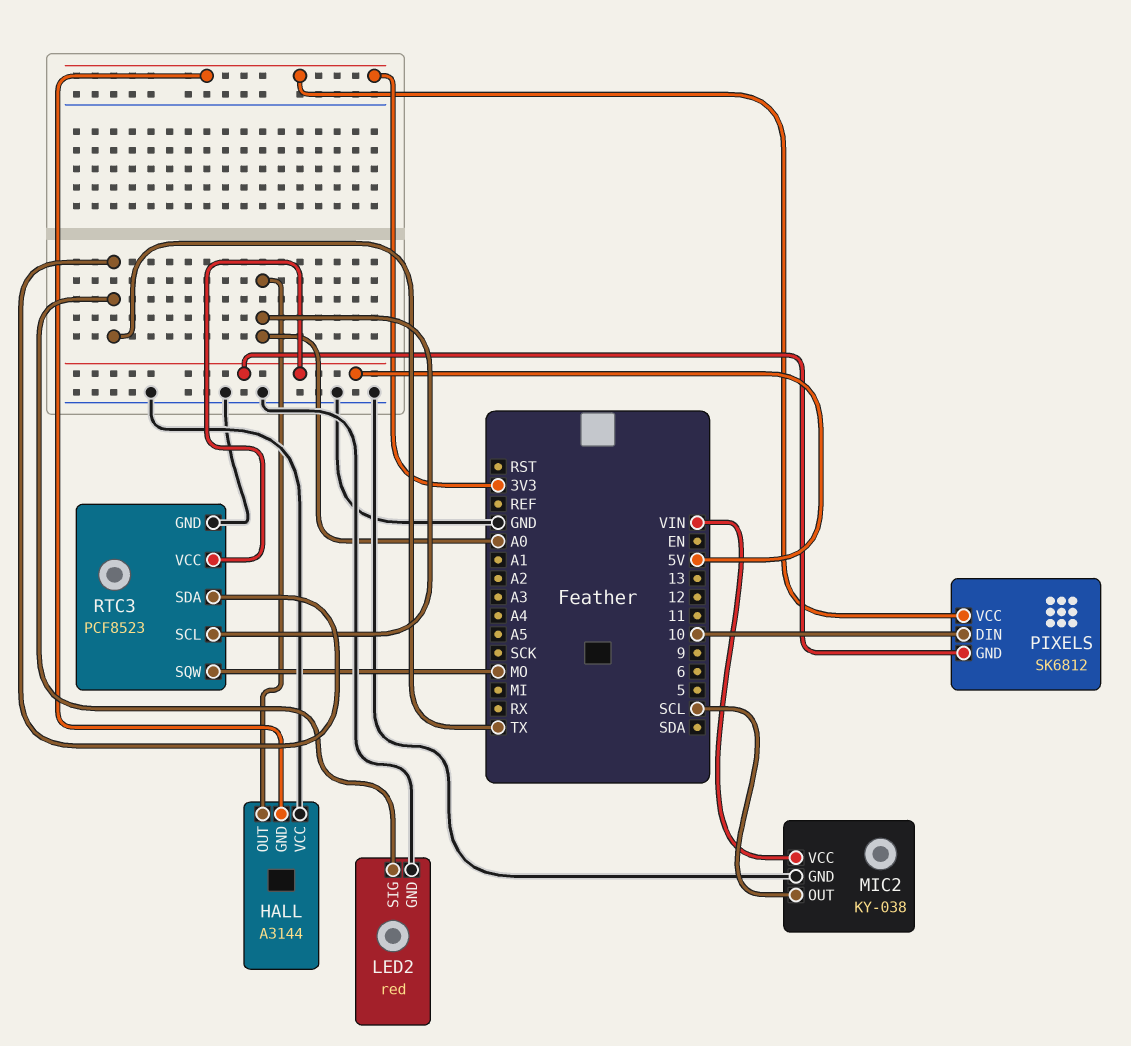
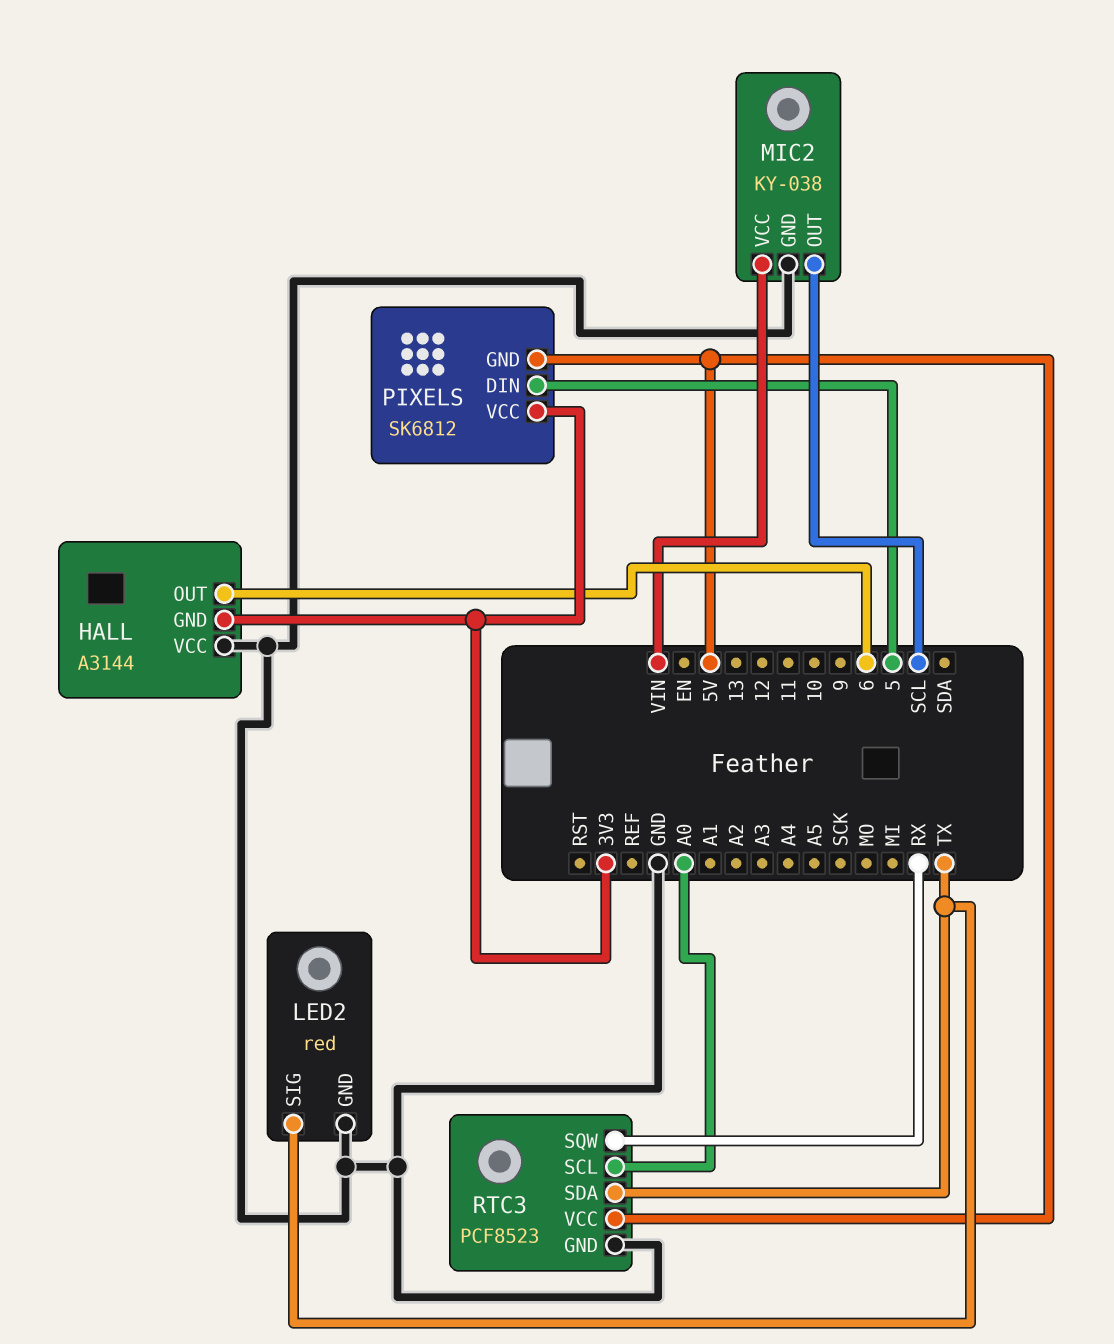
HALL pin OUT: A0 -> 6
PIXELS pin DIN: 10 -> 5
RTC3 pin SQW: MO -> RX

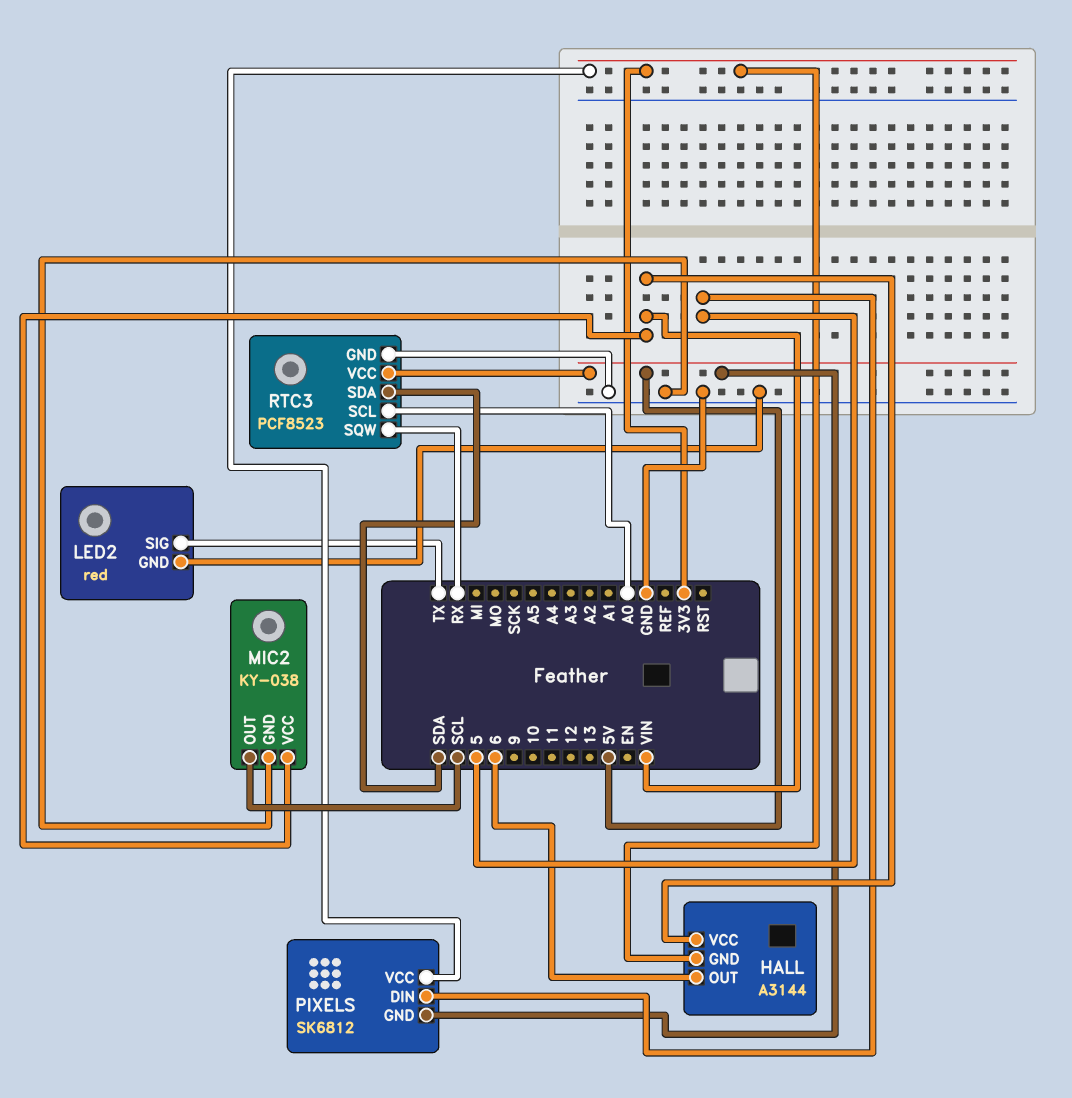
HALL pin VCC: GND -> VIN
RTC3 pin SDA: TX -> SDA

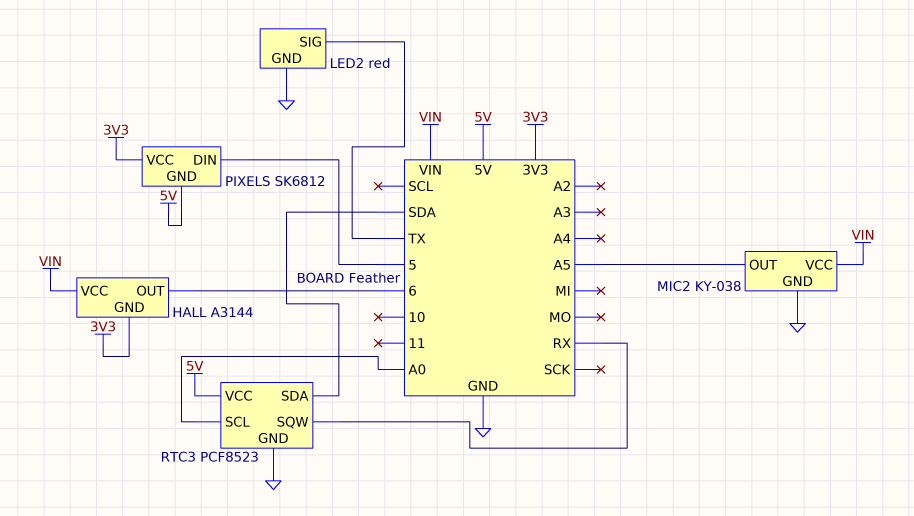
MIC2 pin OUT: SCL -> A5

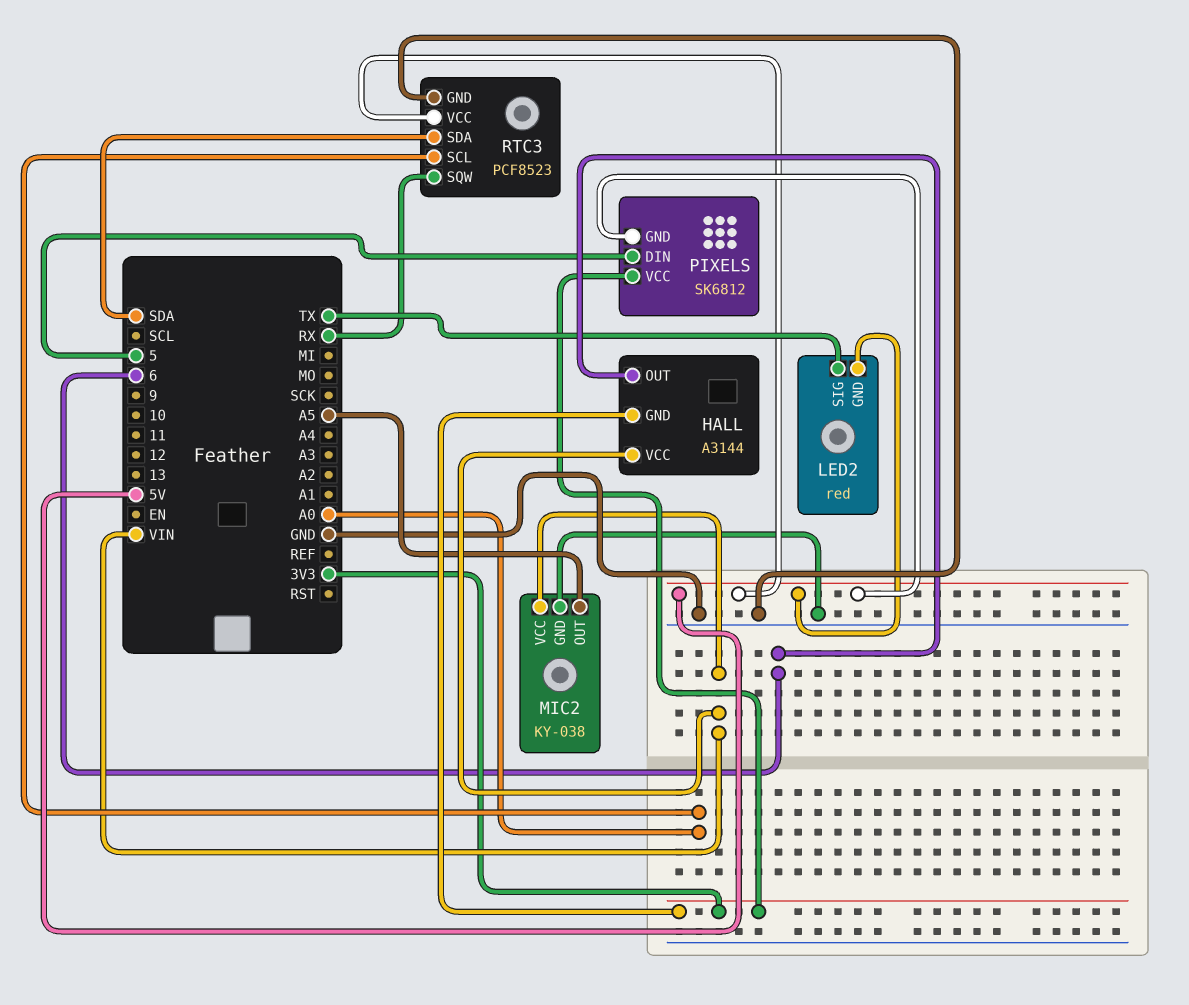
LED2 pin GND: GND -> 5V

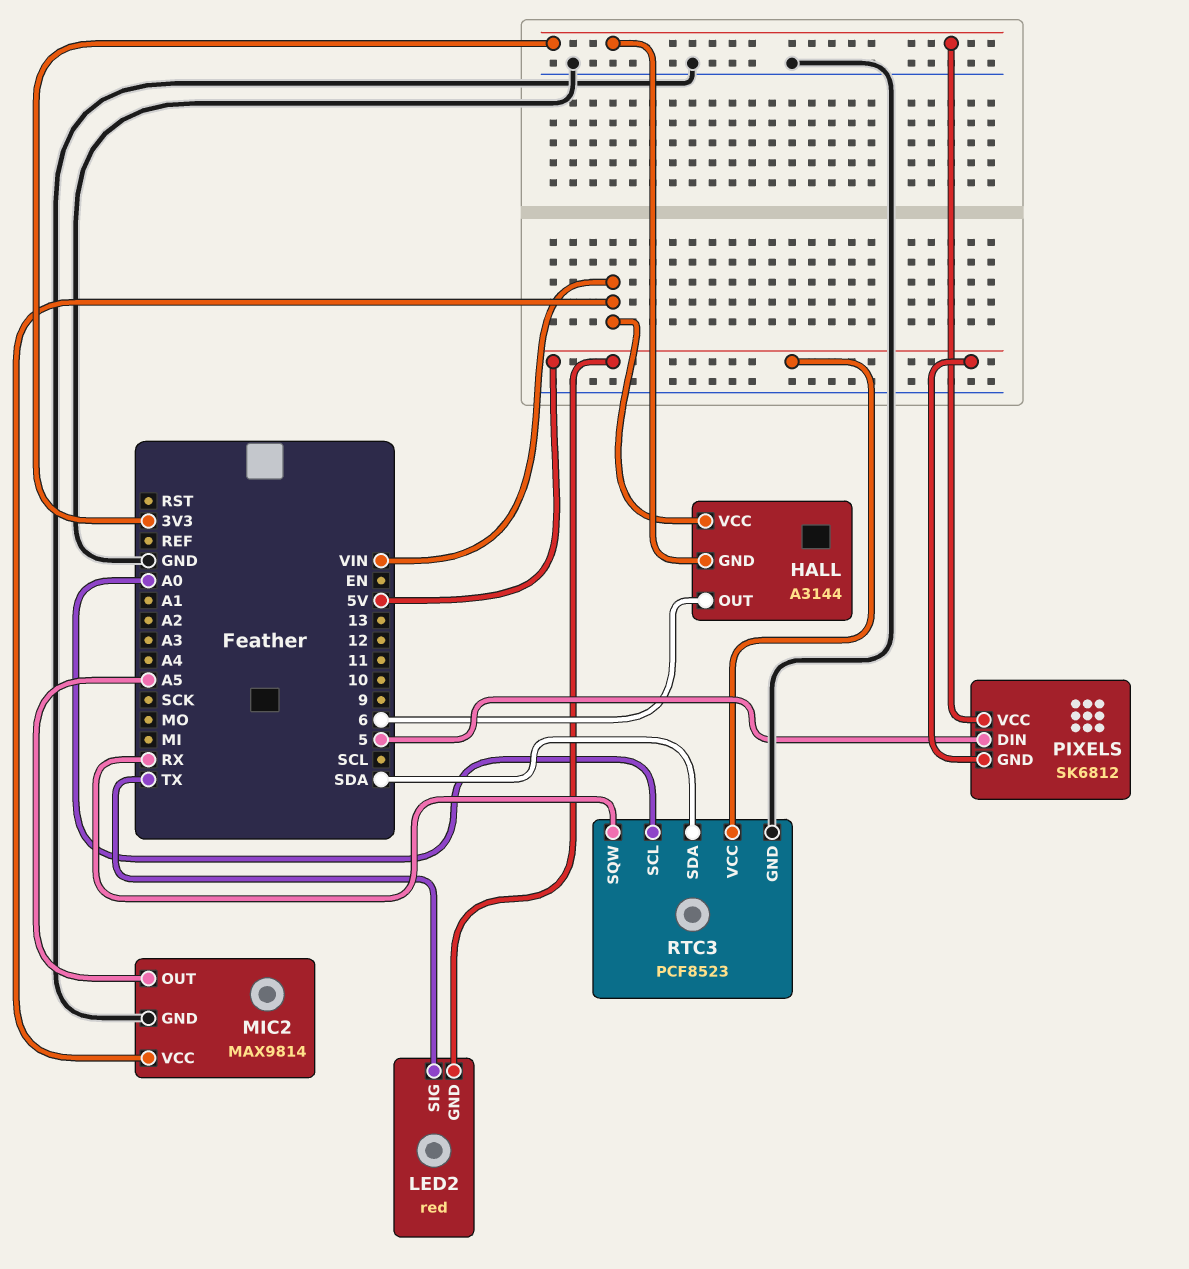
MIC2: KY-038 -> MAX9814

